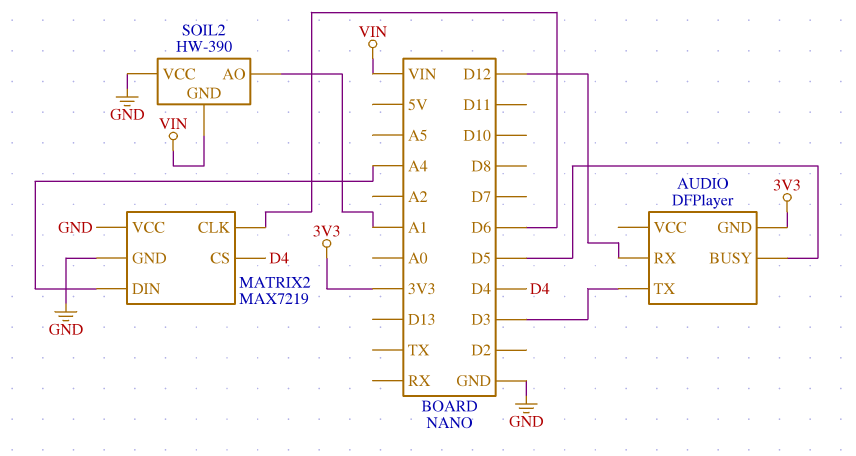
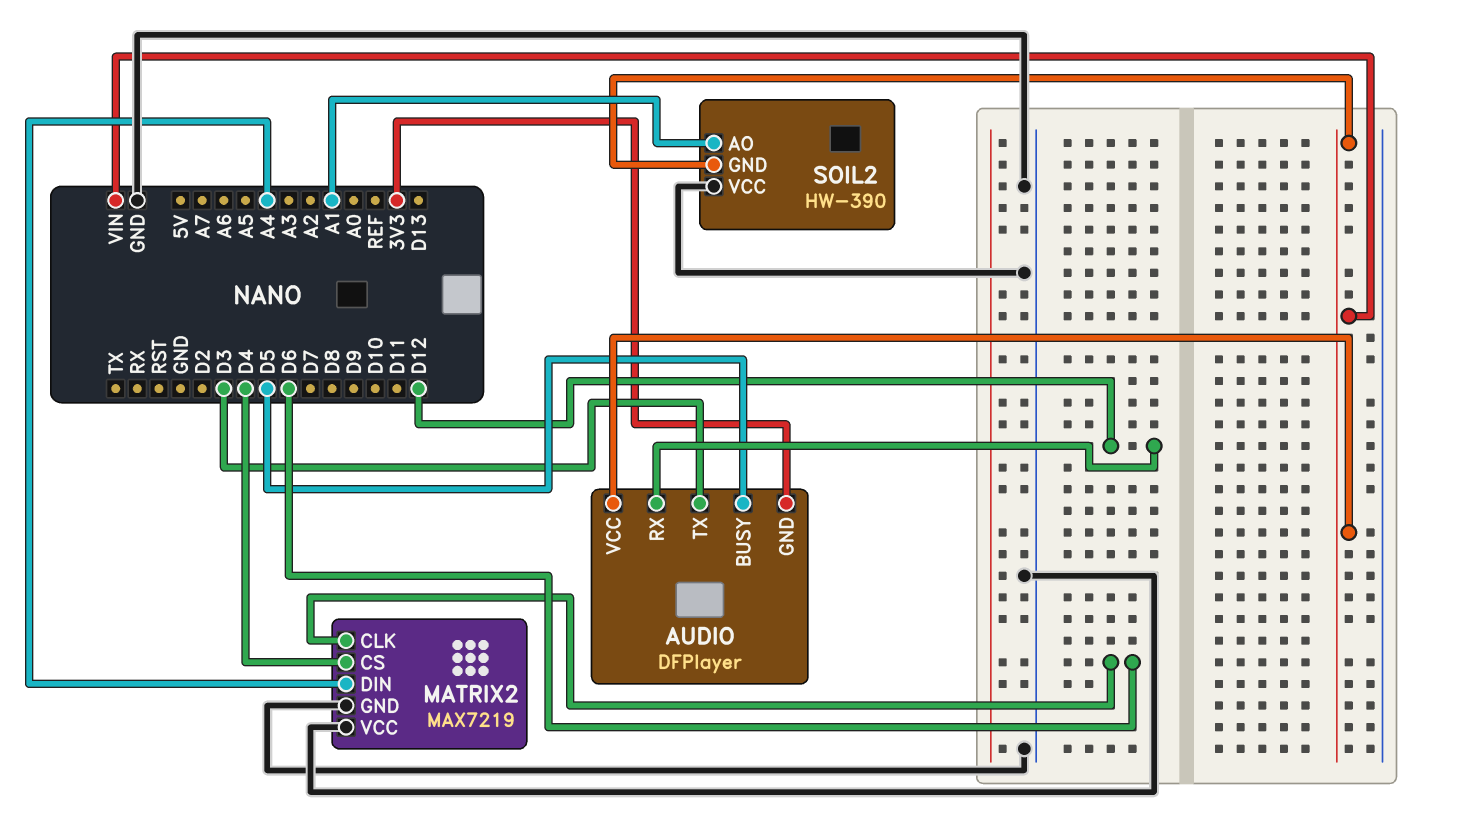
AUDIO pin VCC: none -> VIN

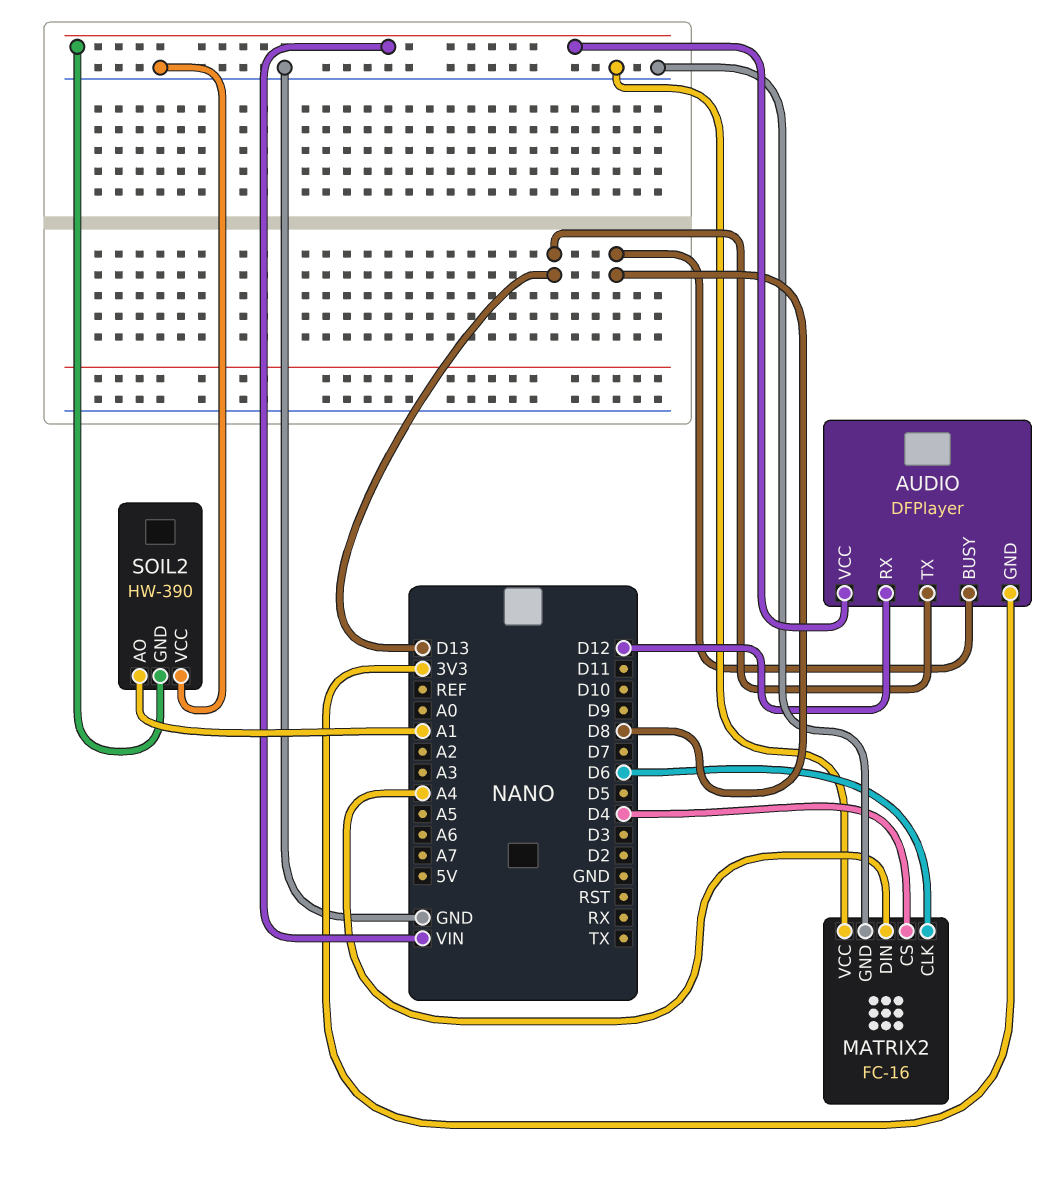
AUDIO pin BUSY: D5 -> D8
AUDIO pin TX: D3 -> D13
MATRIX2: MAX7219 -> FC-16

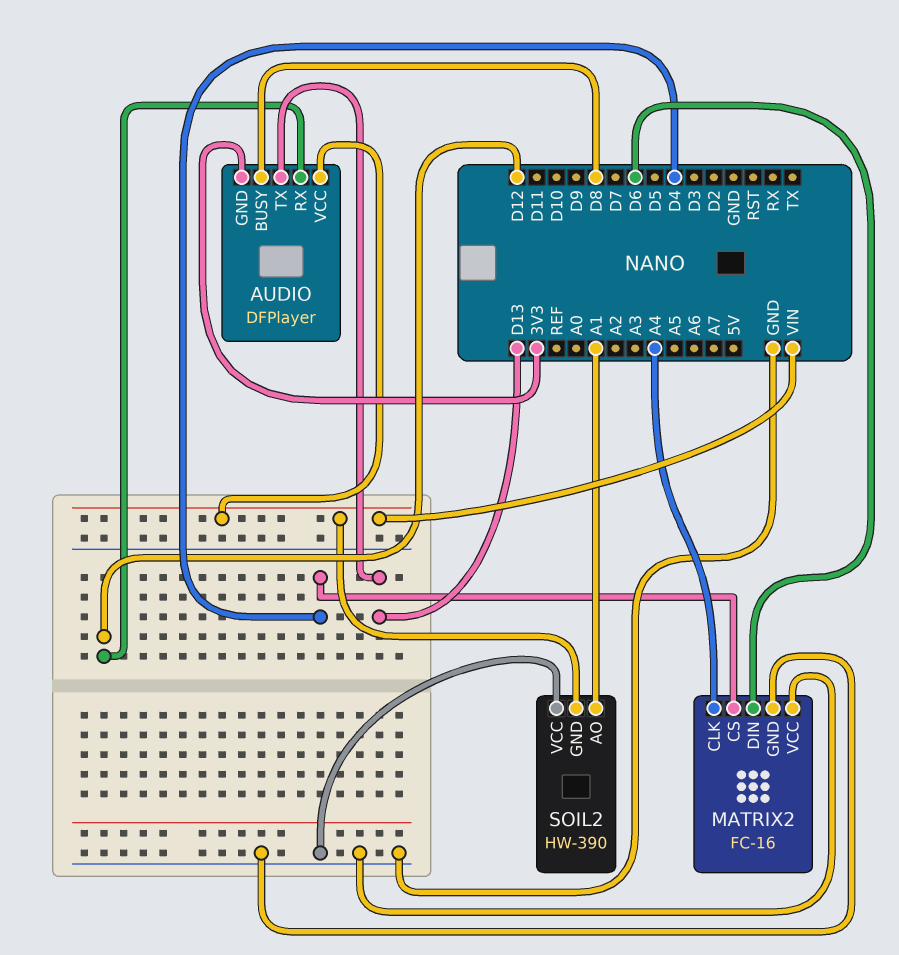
MATRIX2 pin CLK: D6 -> A4
MATRIX2 pin DIN: A4 -> D6

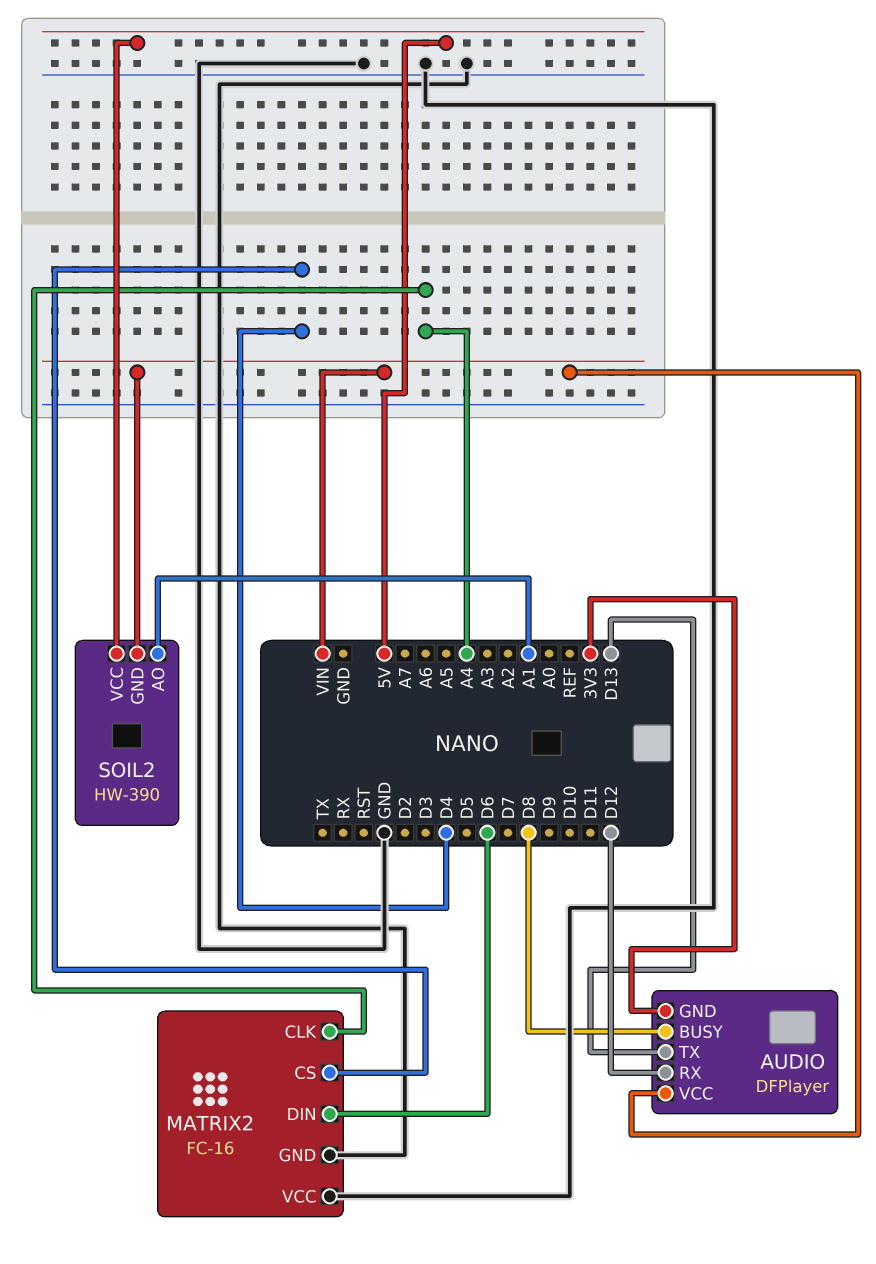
SOIL2 pin VCC: GND -> 5V

